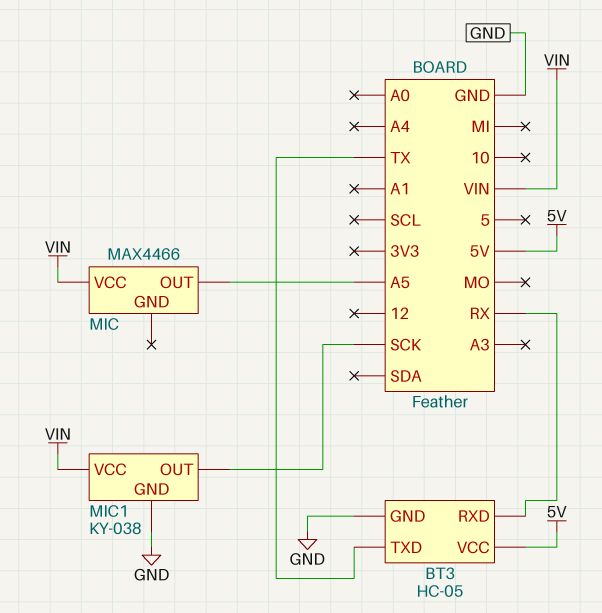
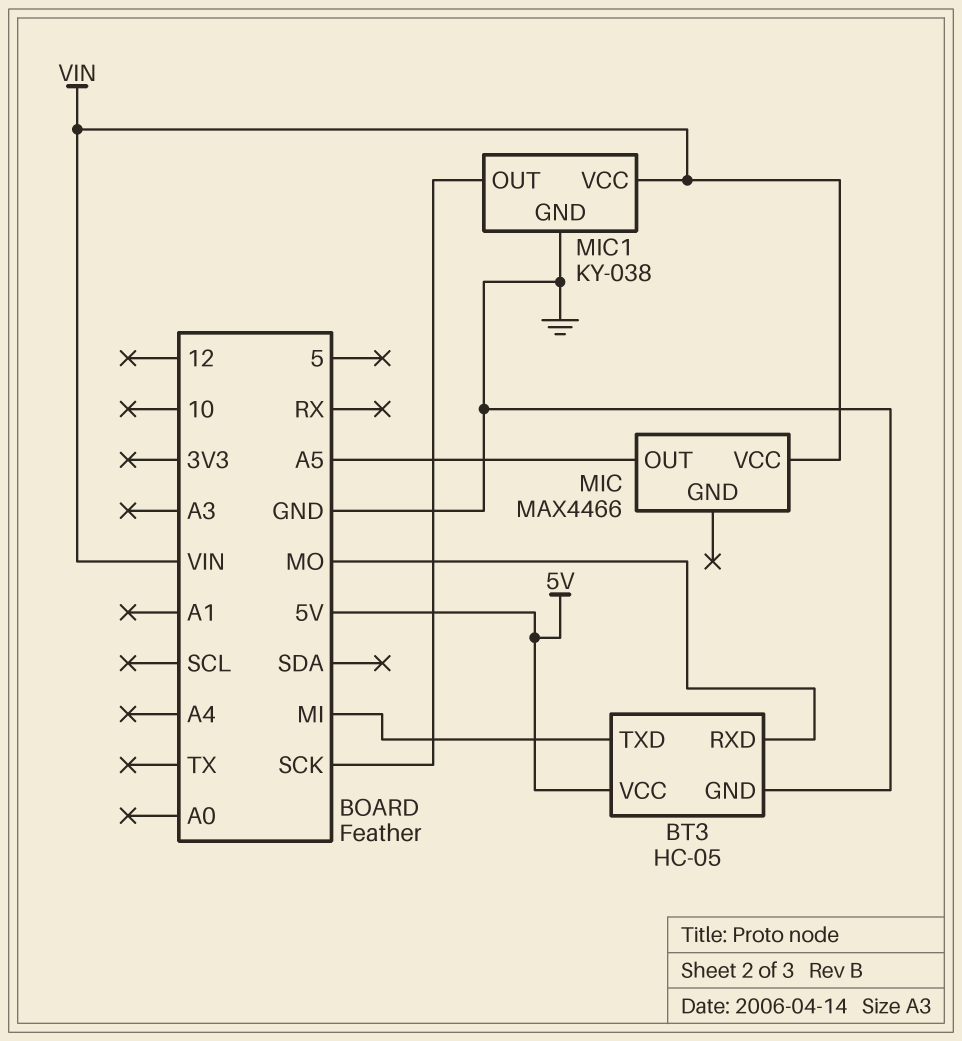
BT3 pin RXD: RX -> MO
BT3 pin TXD: TX -> MI

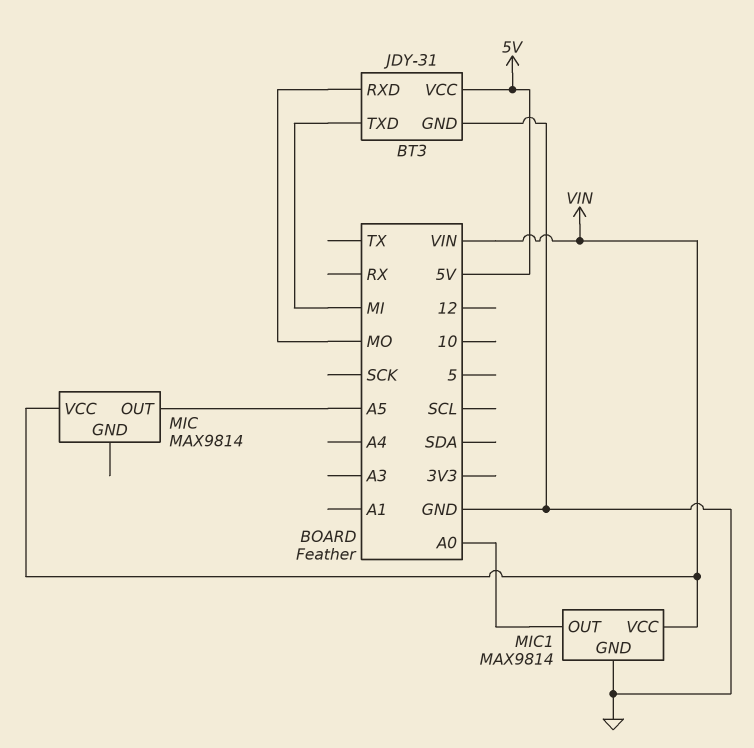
BT3: HC-05 -> JDY-31
MIC: MAX4466 -> MAX9814
MIC1: KY-038 -> MAX9814
MIC1 pin OUT: SCK -> A0

